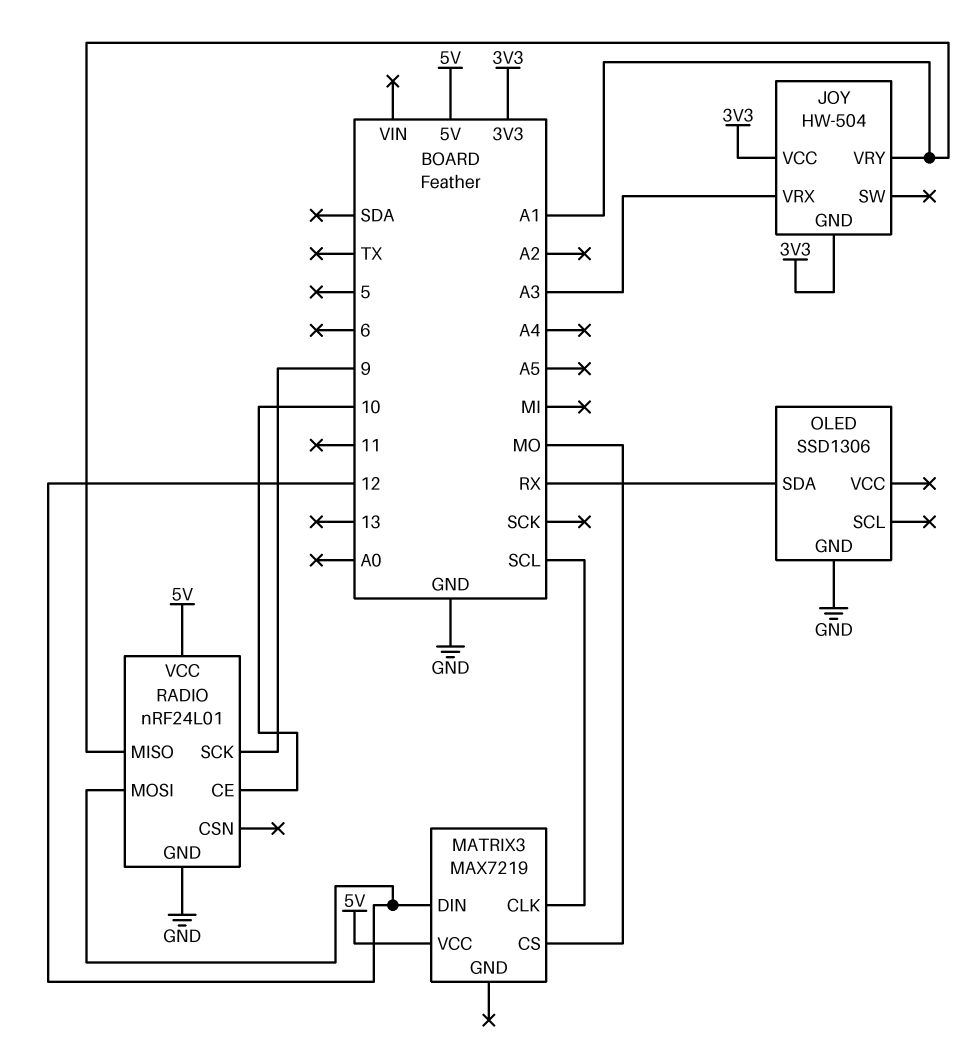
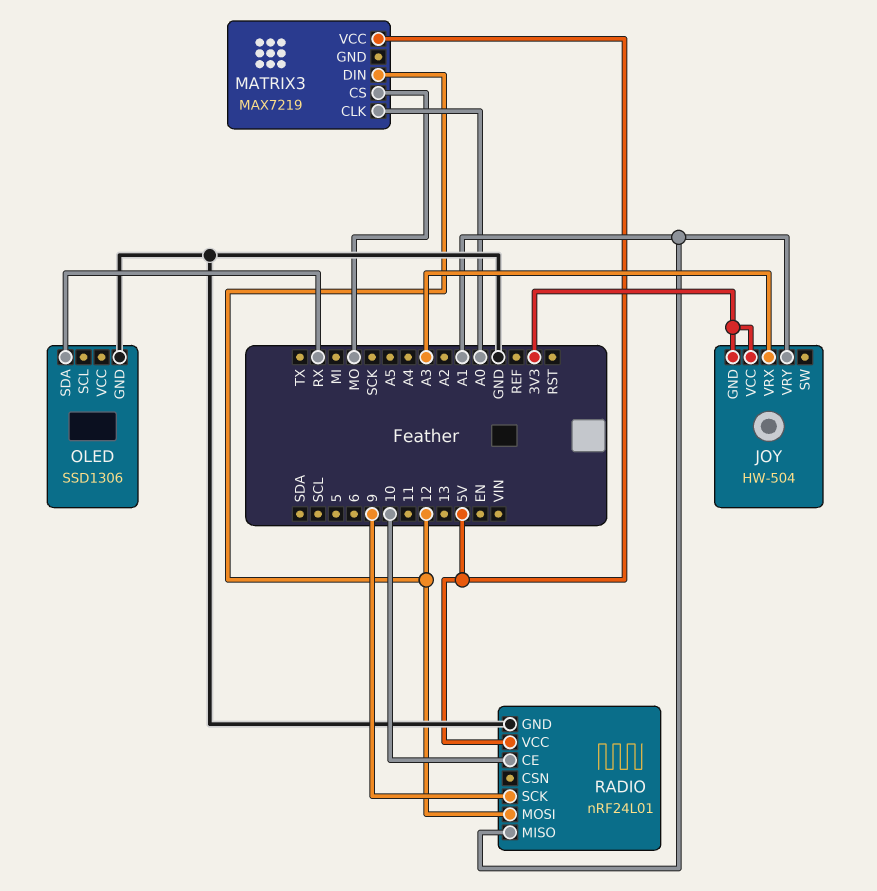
MATRIX3 pin CLK: SCL -> A0

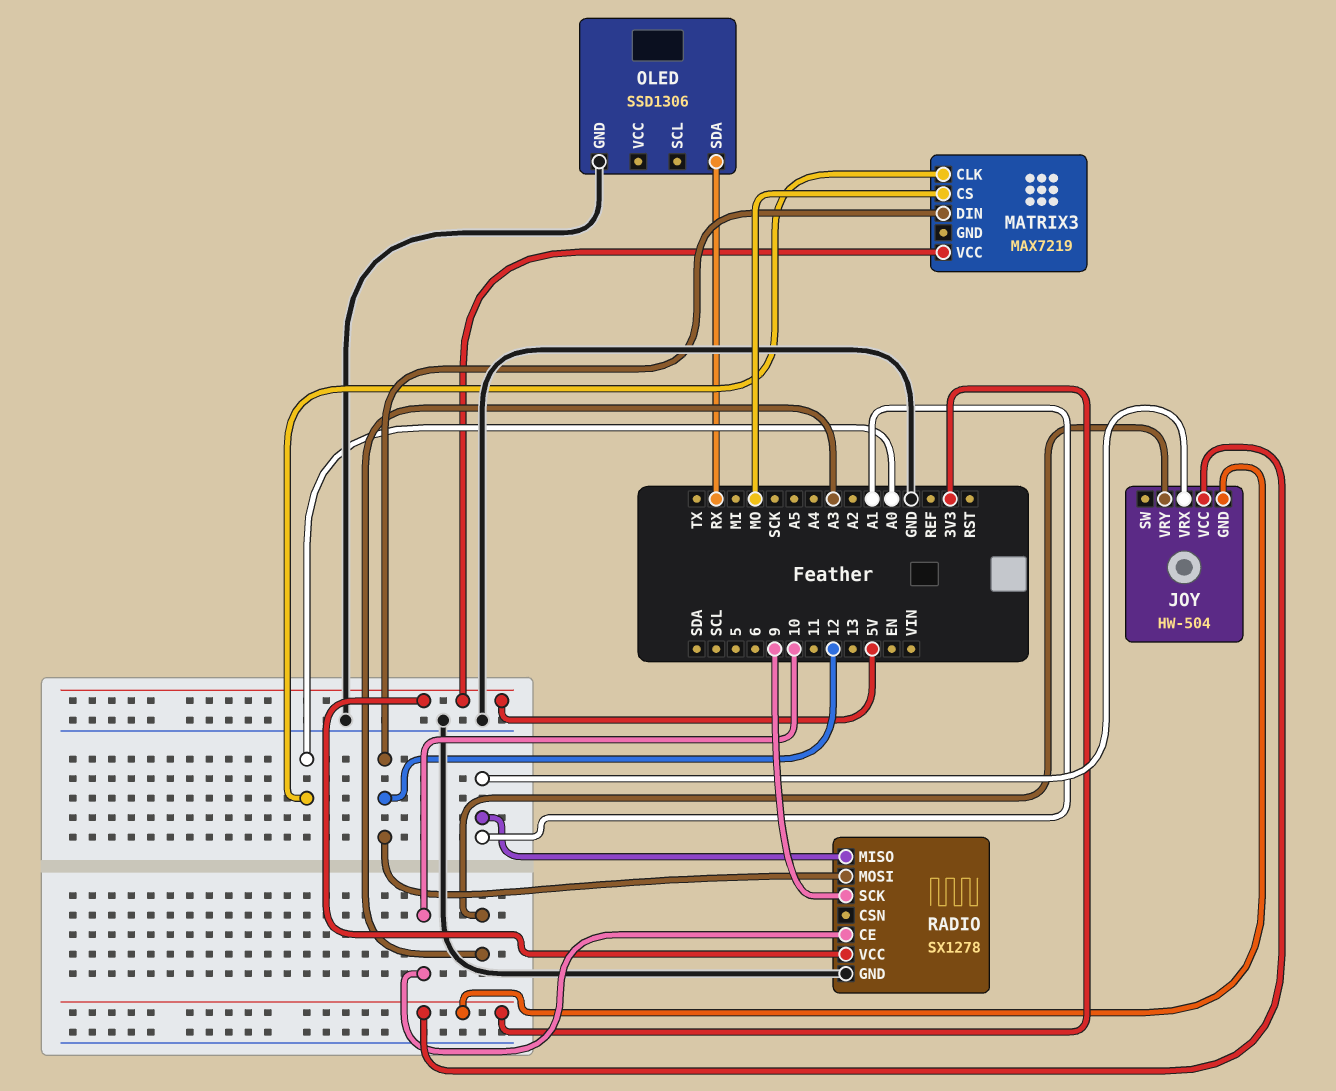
JOY pin VRX: A3 -> A1
JOY pin VRY: A1 -> A3
RADIO: nRF24L01 -> SX1278

